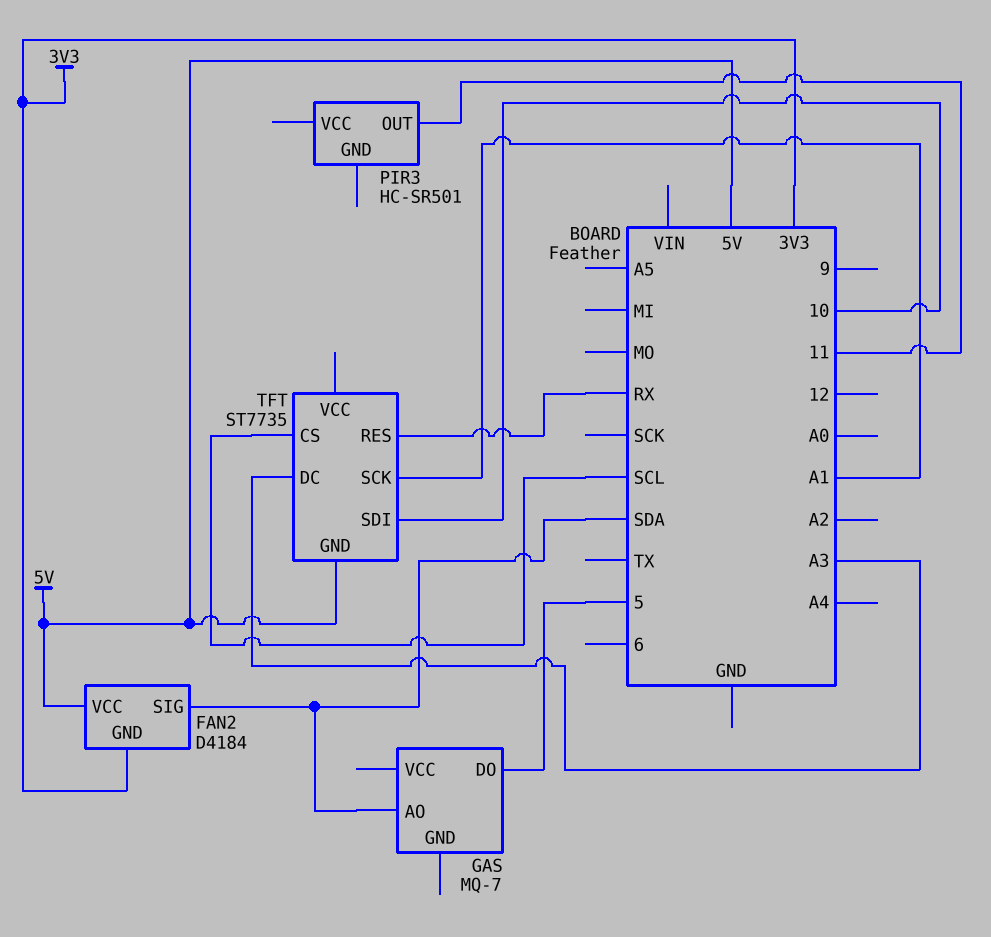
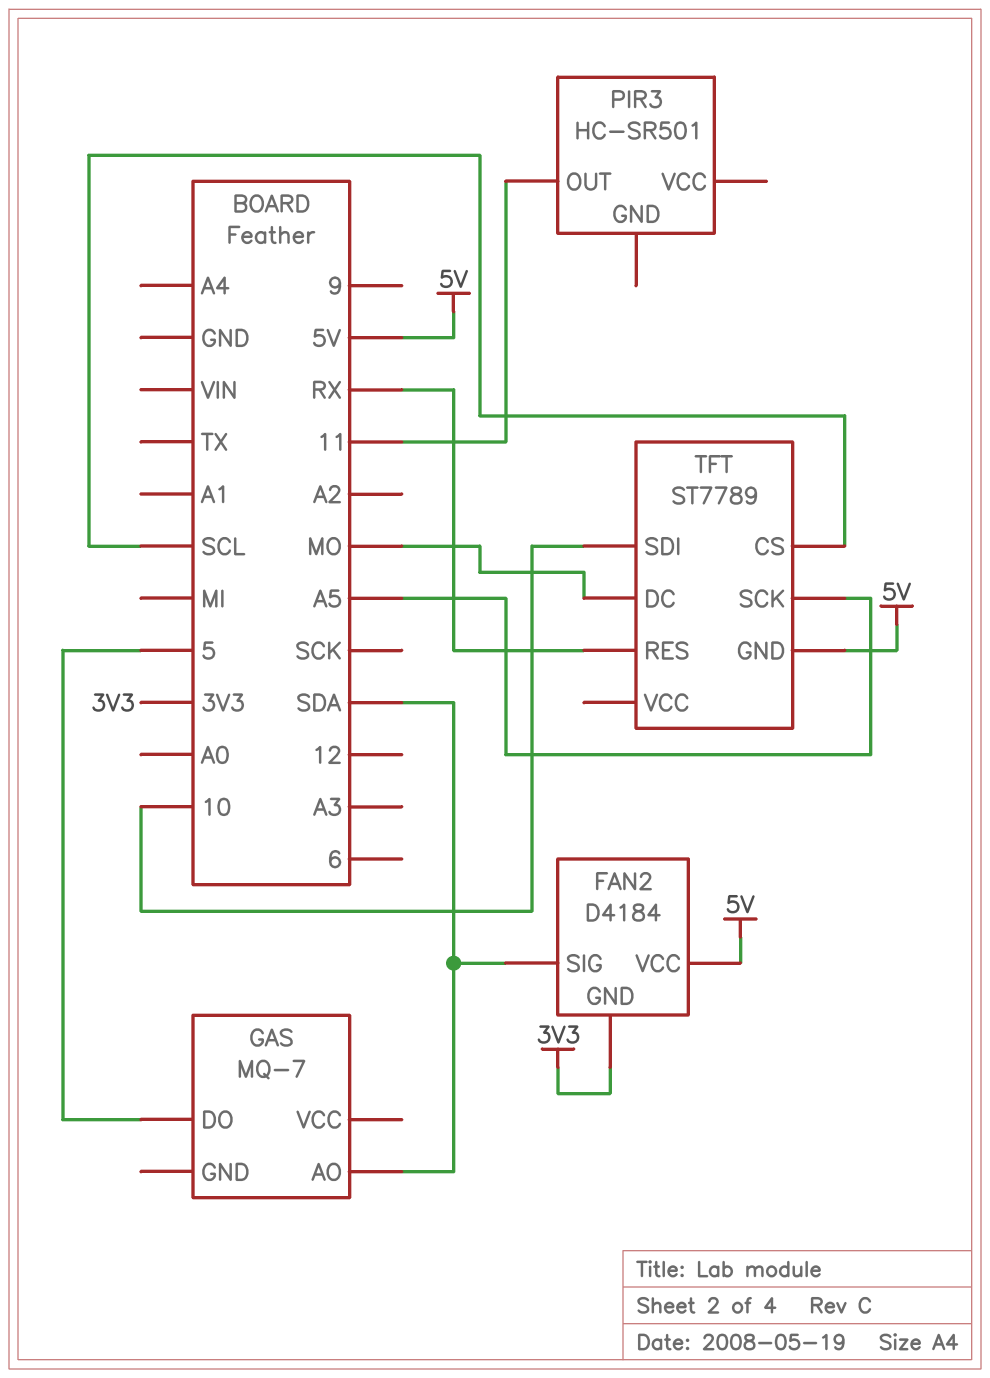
TFT: ST7735 -> ST7789
TFT pin DC: A3 -> MO
TFT pin SCK: A1 -> A5

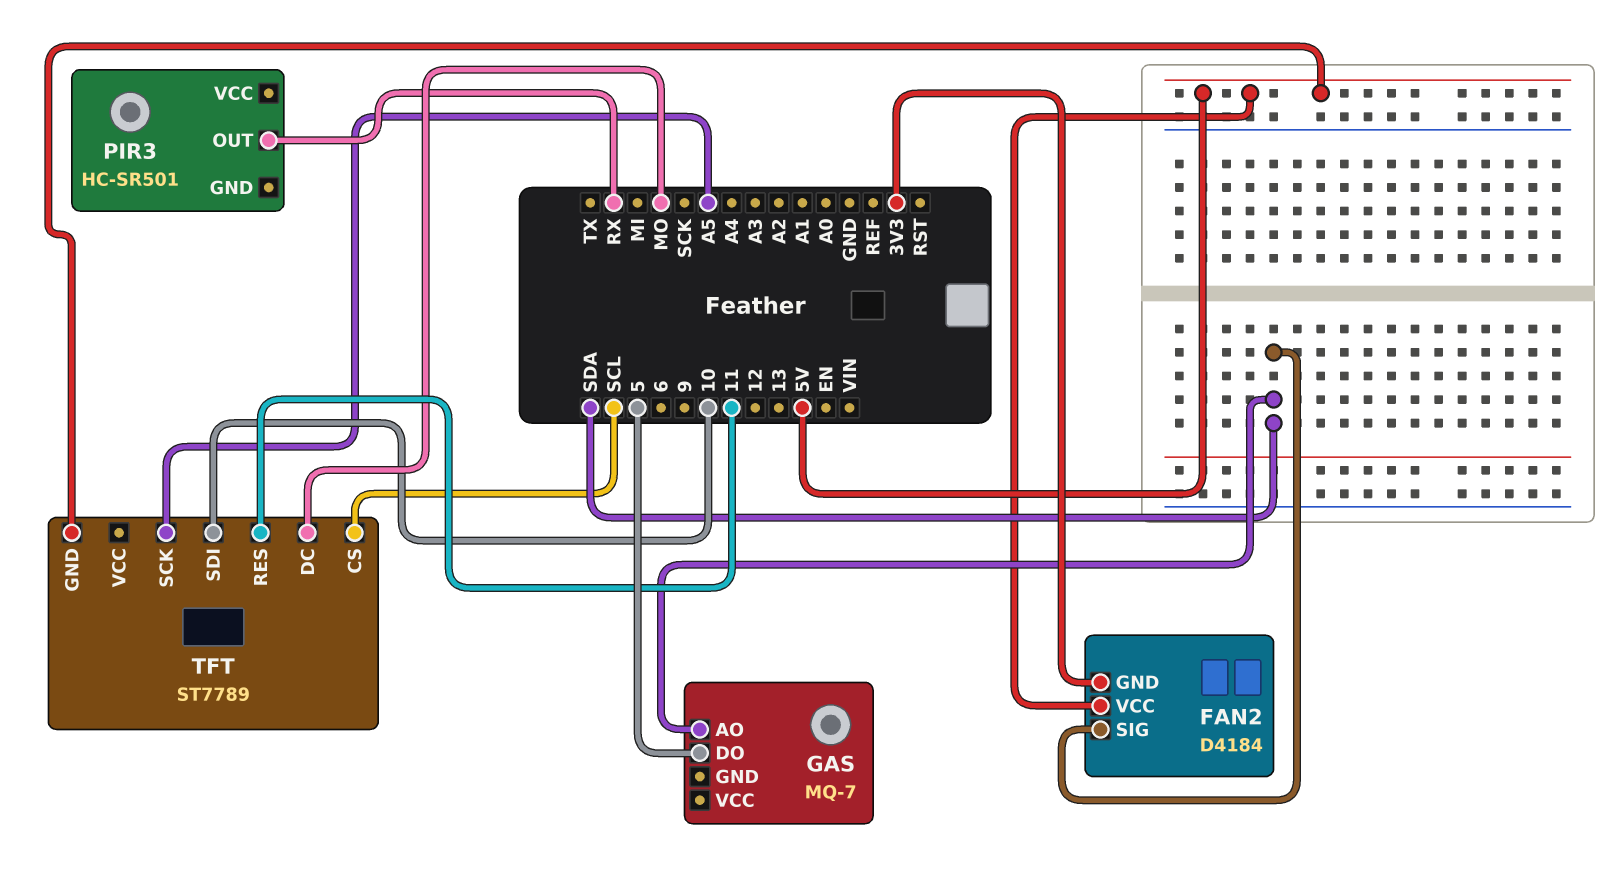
PIR3 pin OUT: 11 -> RX
TFT pin RES: RX -> 11

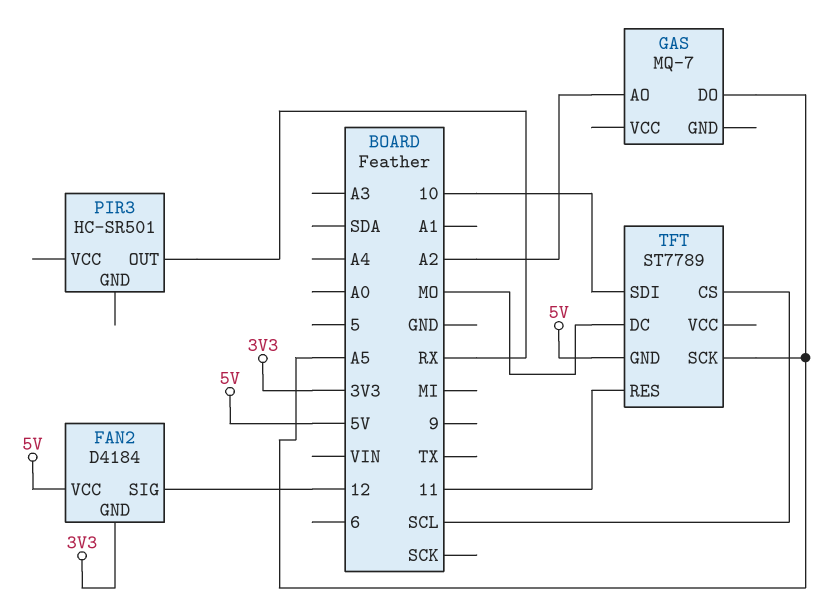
FAN2 pin SIG: SDA -> 12
GAS pin AO: SDA -> A2
GAS pin DO: 5 -> A5

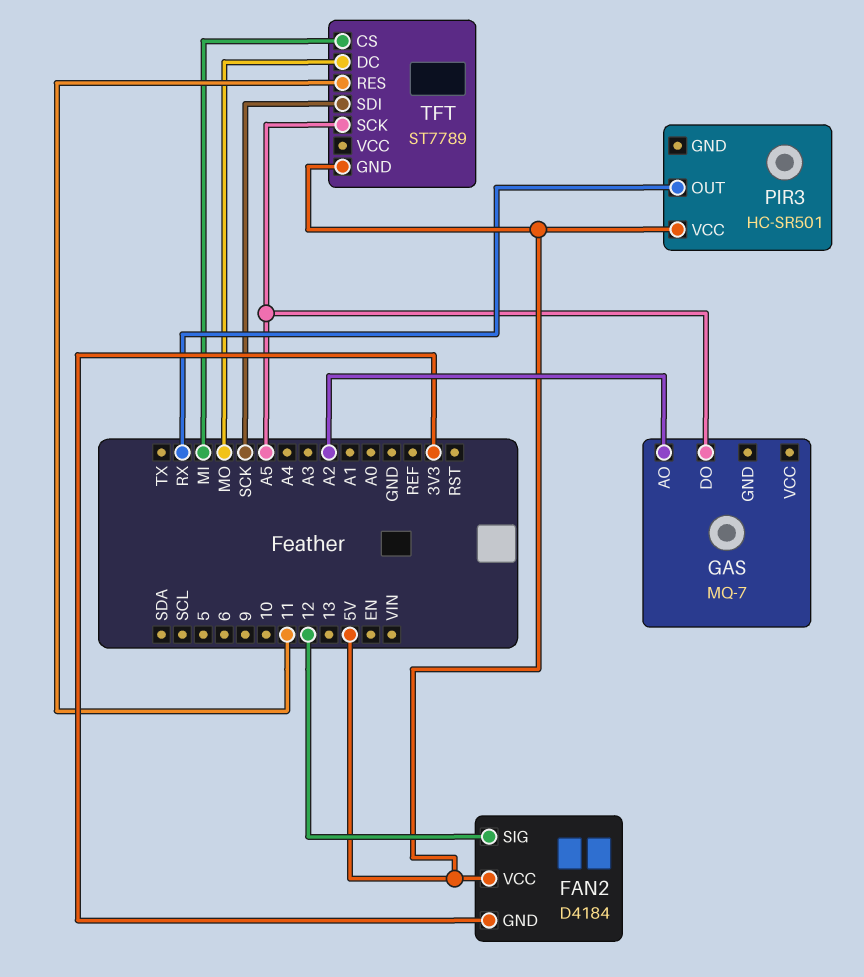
PIR3 pin VCC: none -> 5V
TFT pin CS: SCL -> MI
TFT pin SDI: 10 -> SCK

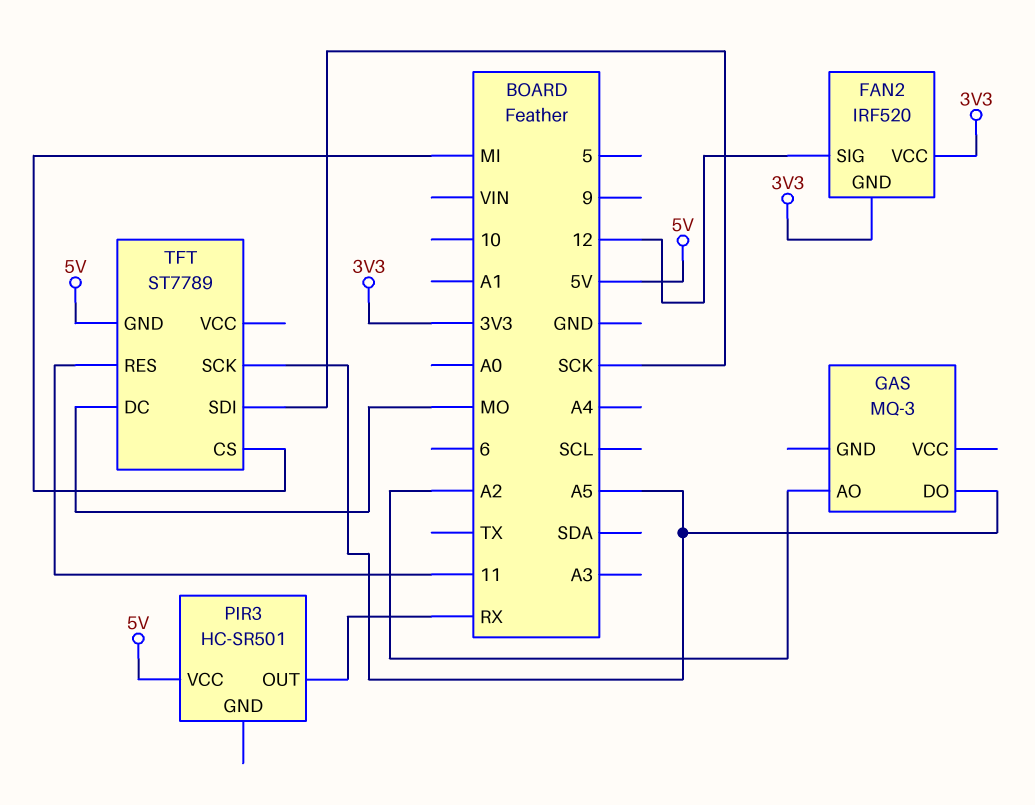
FAN2: D4184 -> IRF520
FAN2 pin VCC: 5V -> 3V3
GAS: MQ-7 -> MQ-3

